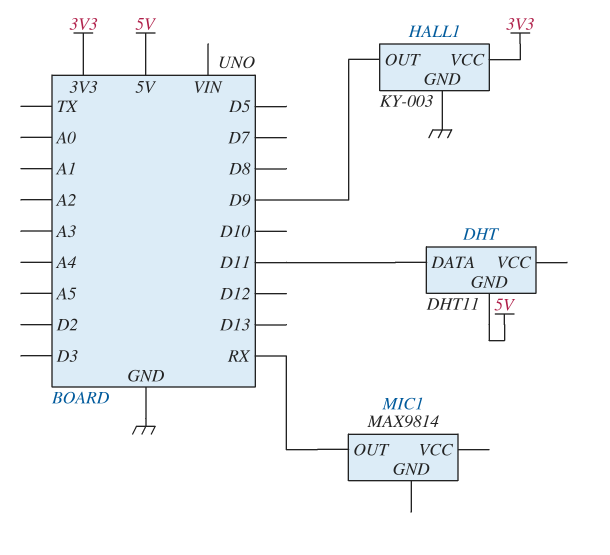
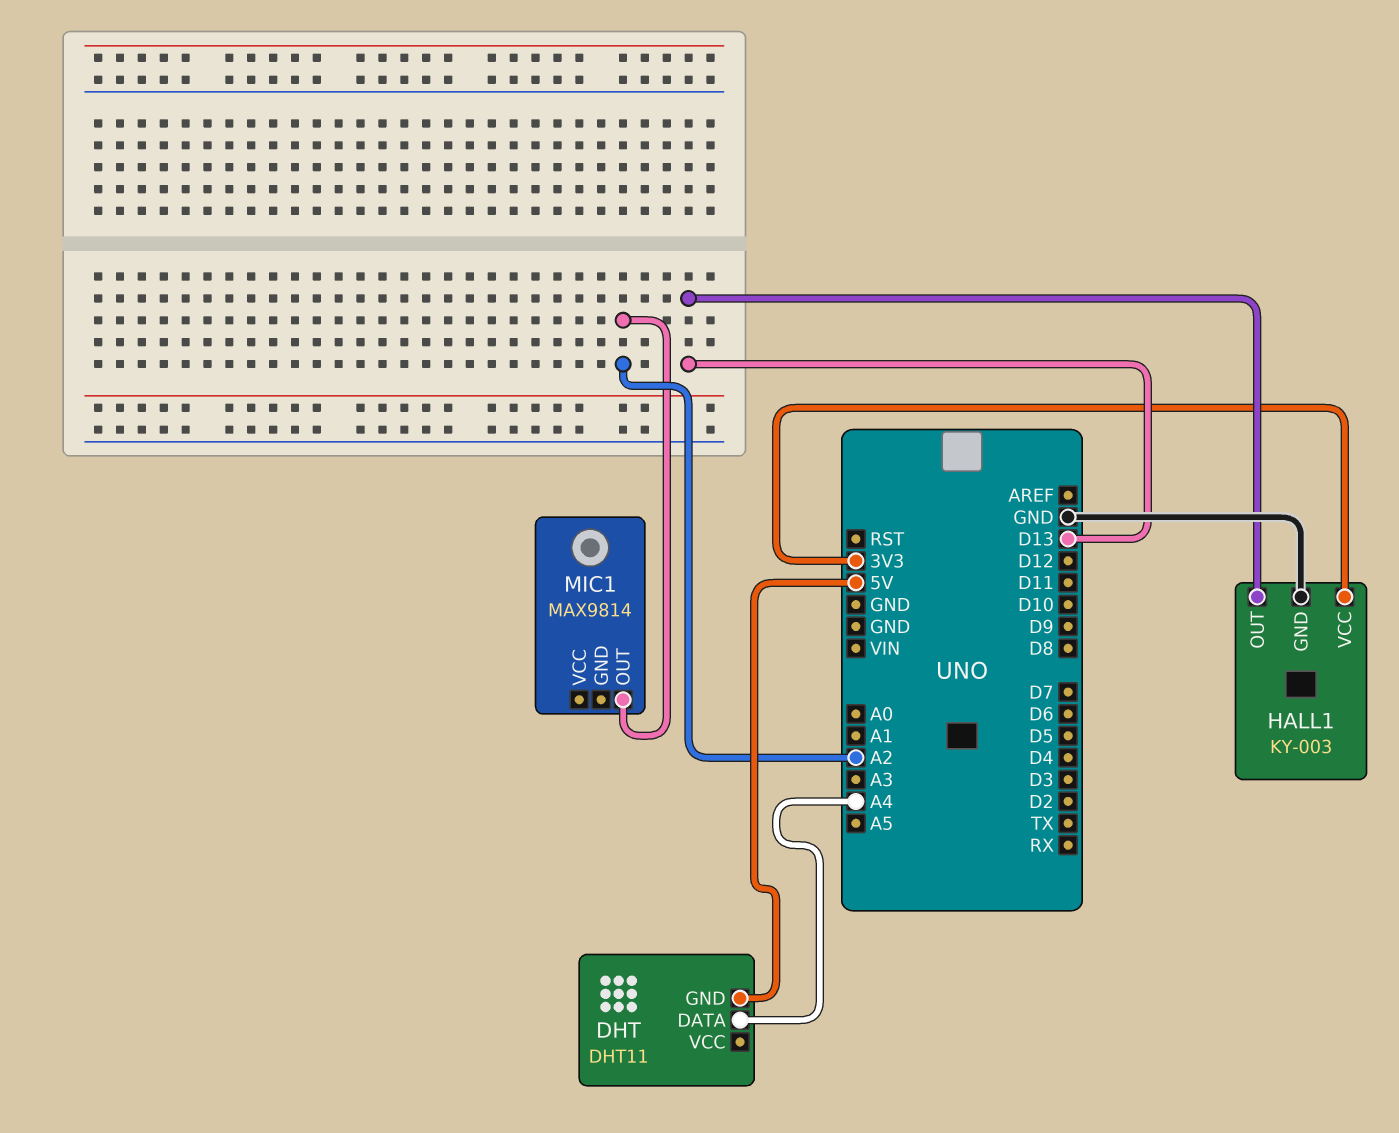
DHT pin DATA: D11 -> A4
HALL1 pin OUT: D9 -> D13
MIC1 pin OUT: RX -> A2

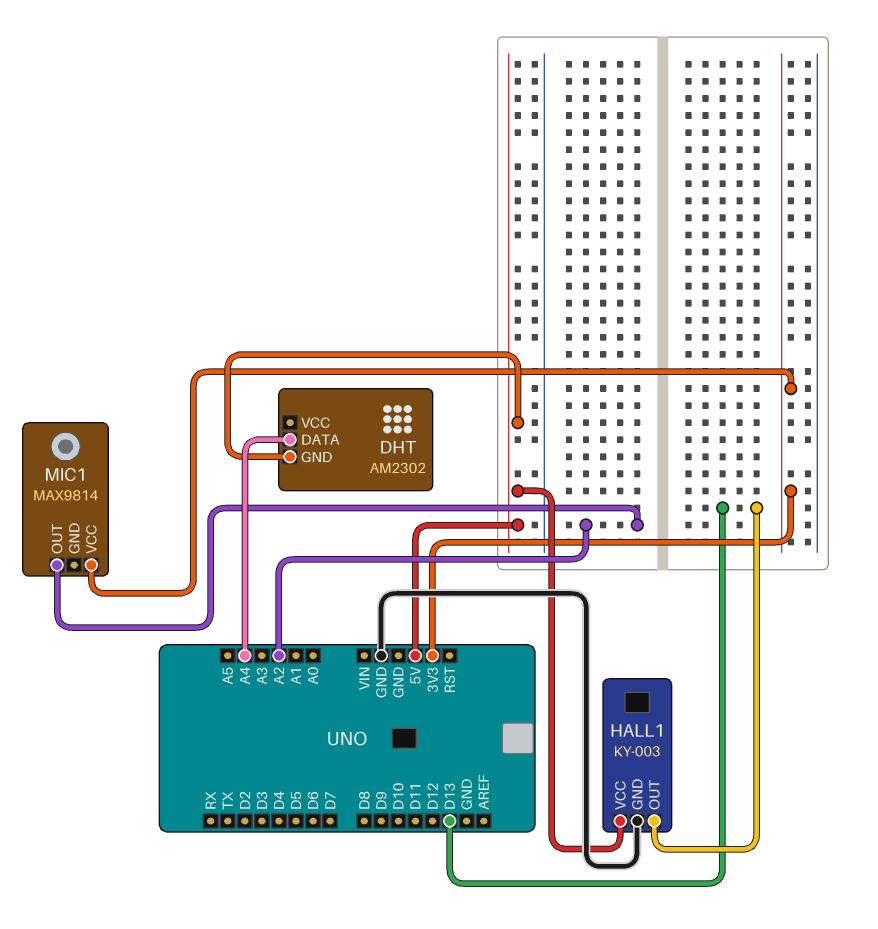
DHT: DHT11 -> AM2302
HALL1 pin VCC: 3V3 -> 5V
MIC1 pin VCC: none -> 3V3

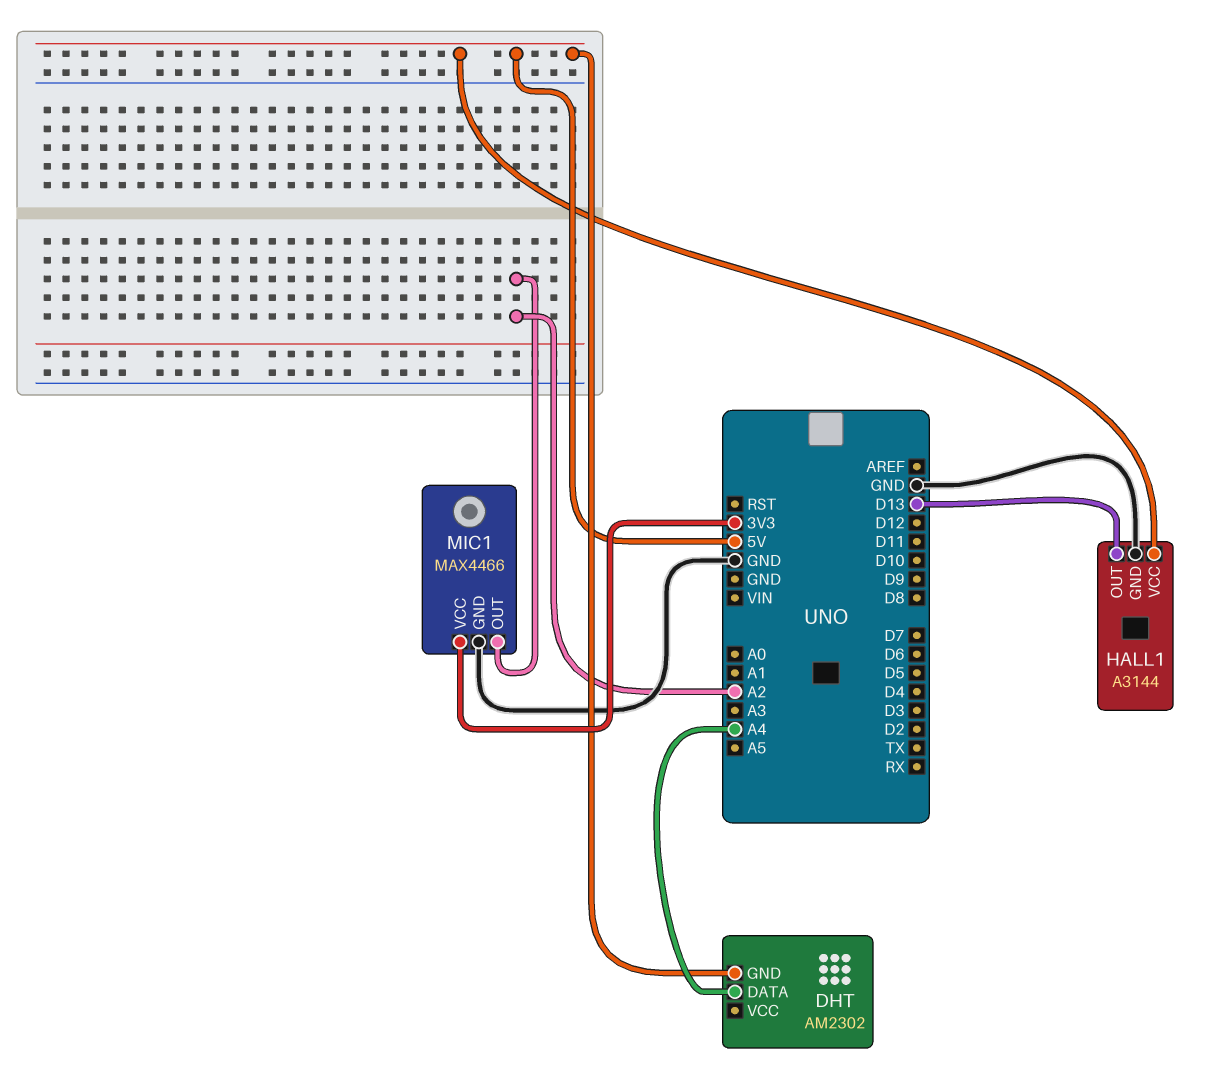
HALL1: KY-003 -> A3144
MIC1: MAX9814 -> MAX4466
MIC1 pin GND: none -> GND

